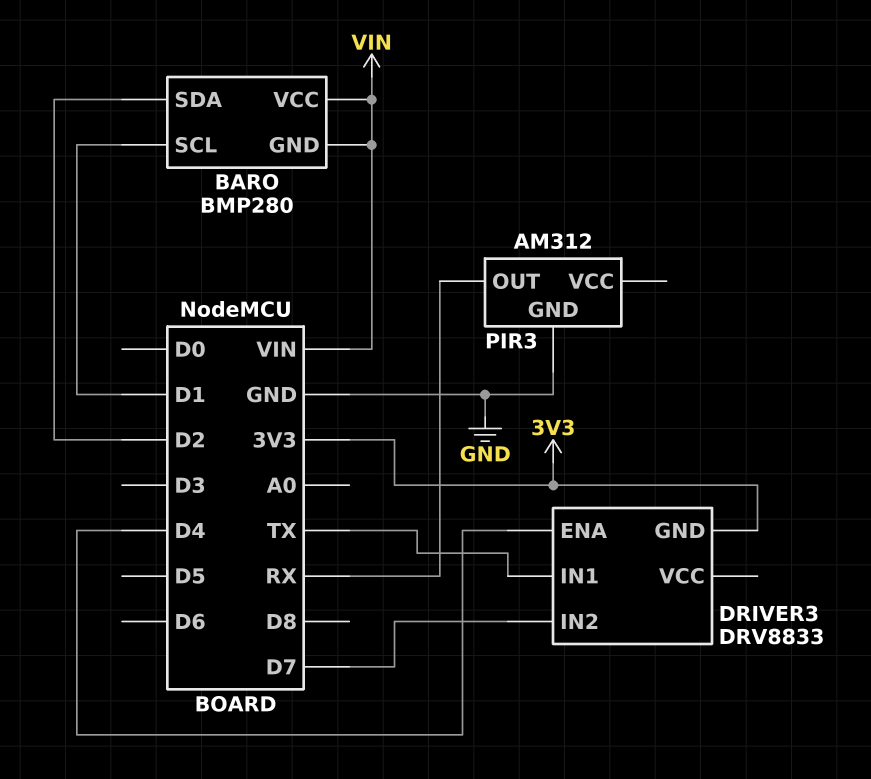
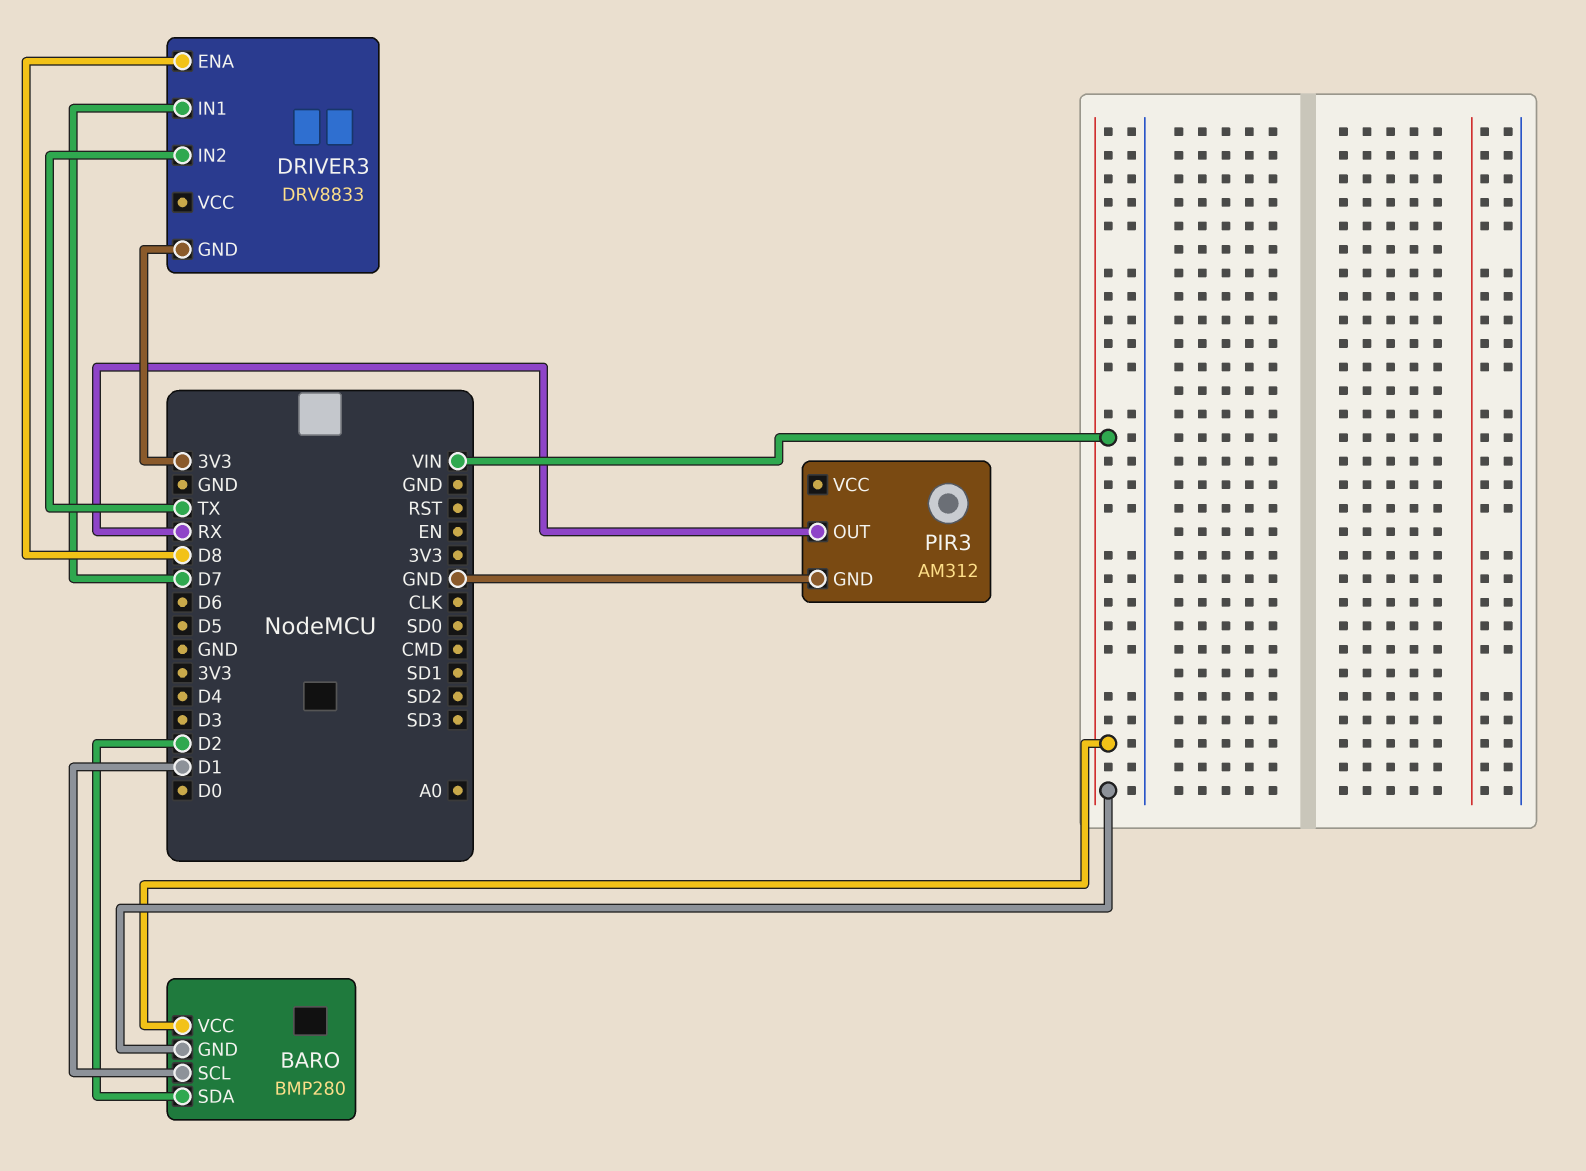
DRIVER3 pin ENA: D4 -> D8
DRIVER3 pin IN1: TX -> D7
DRIVER3 pin IN2: D7 -> TX

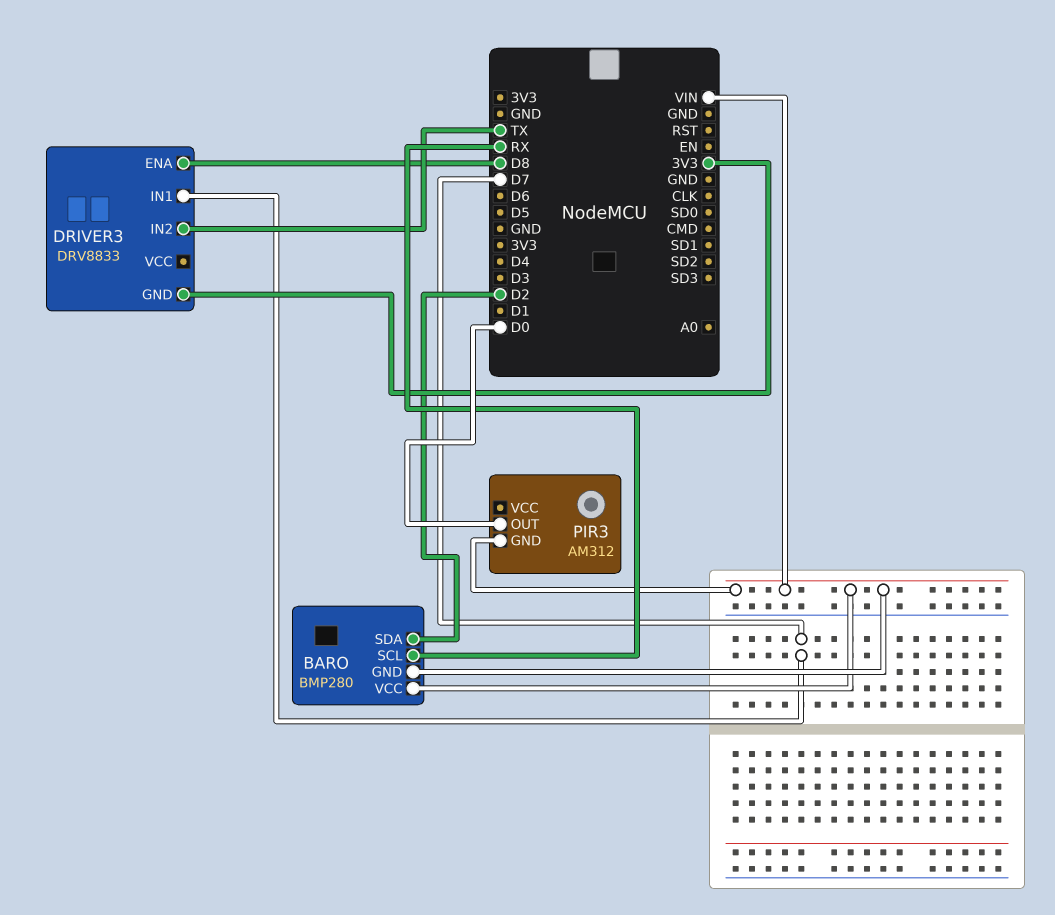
BARO pin SCL: D1 -> RX
PIR3 pin GND: GND -> VIN
PIR3 pin OUT: RX -> D0

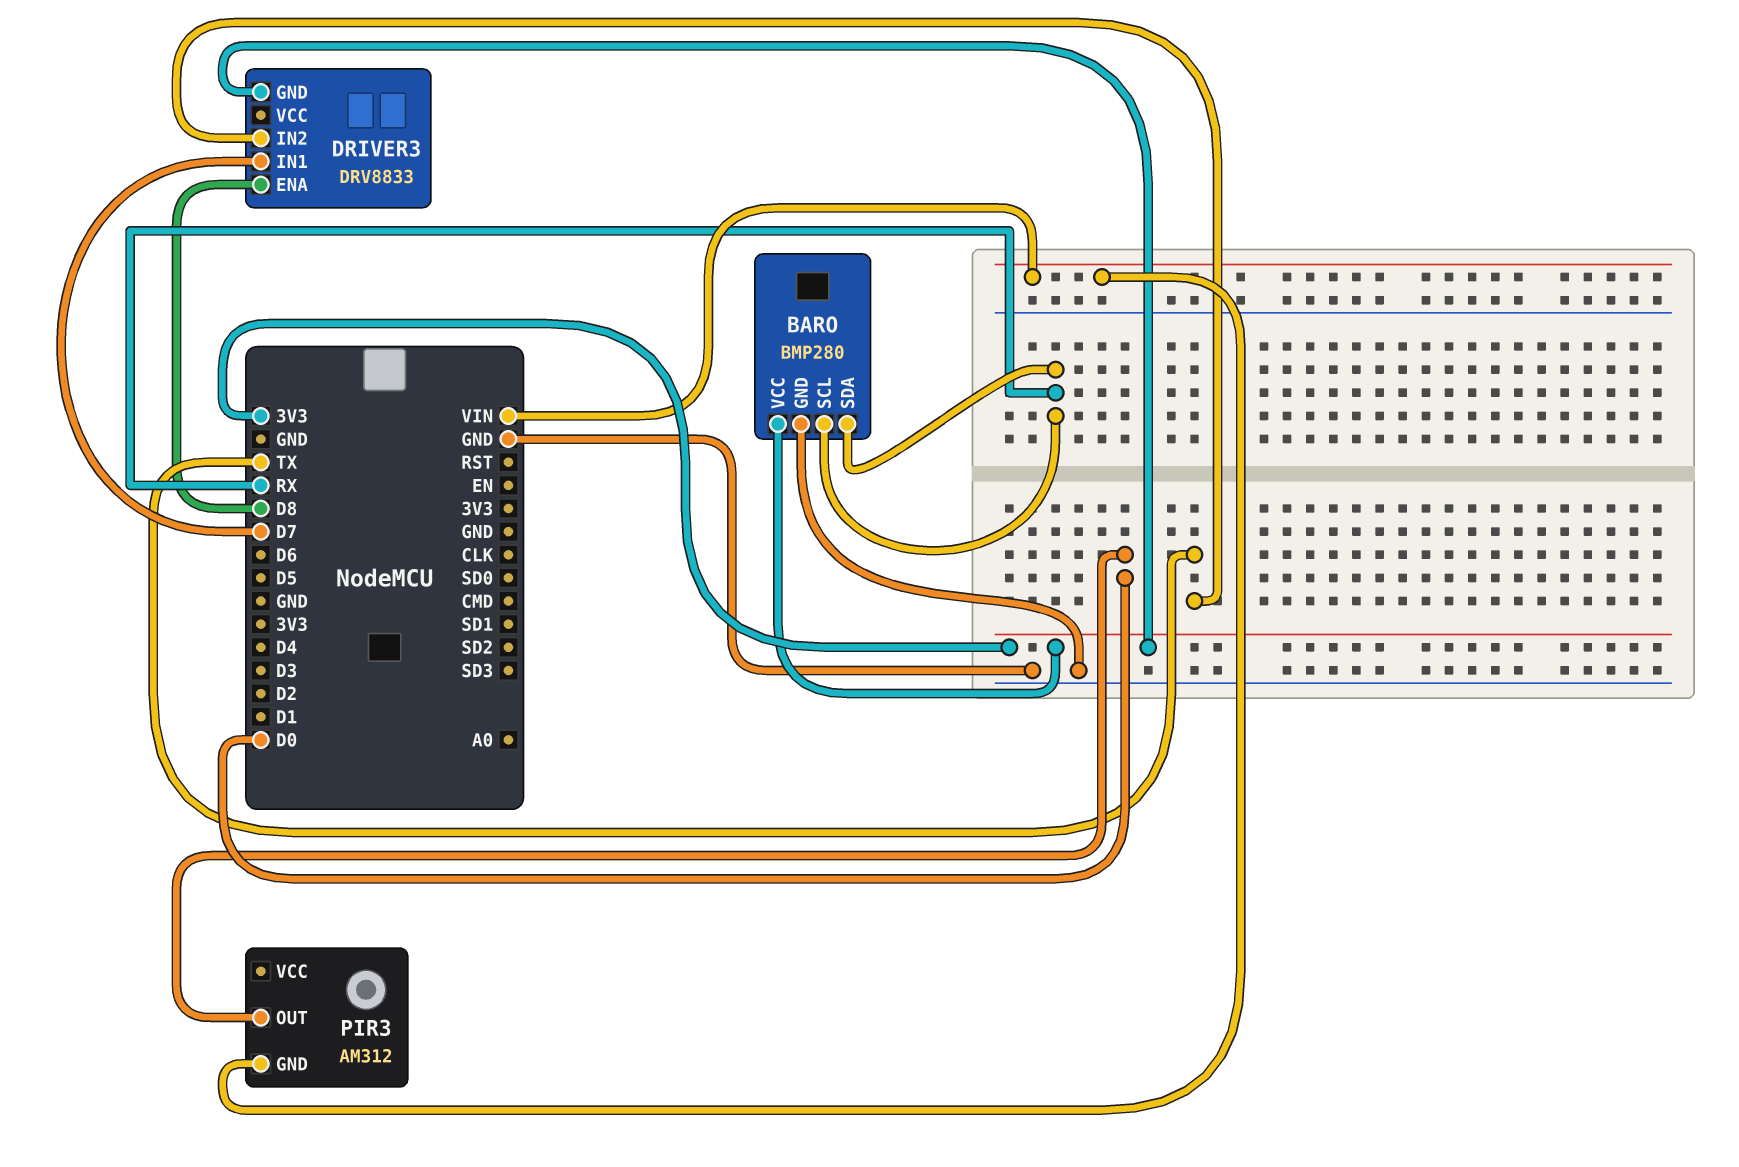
BARO pin GND: VIN -> GND
BARO pin SDA: D2 -> RX
BARO pin VCC: VIN -> 3V3

